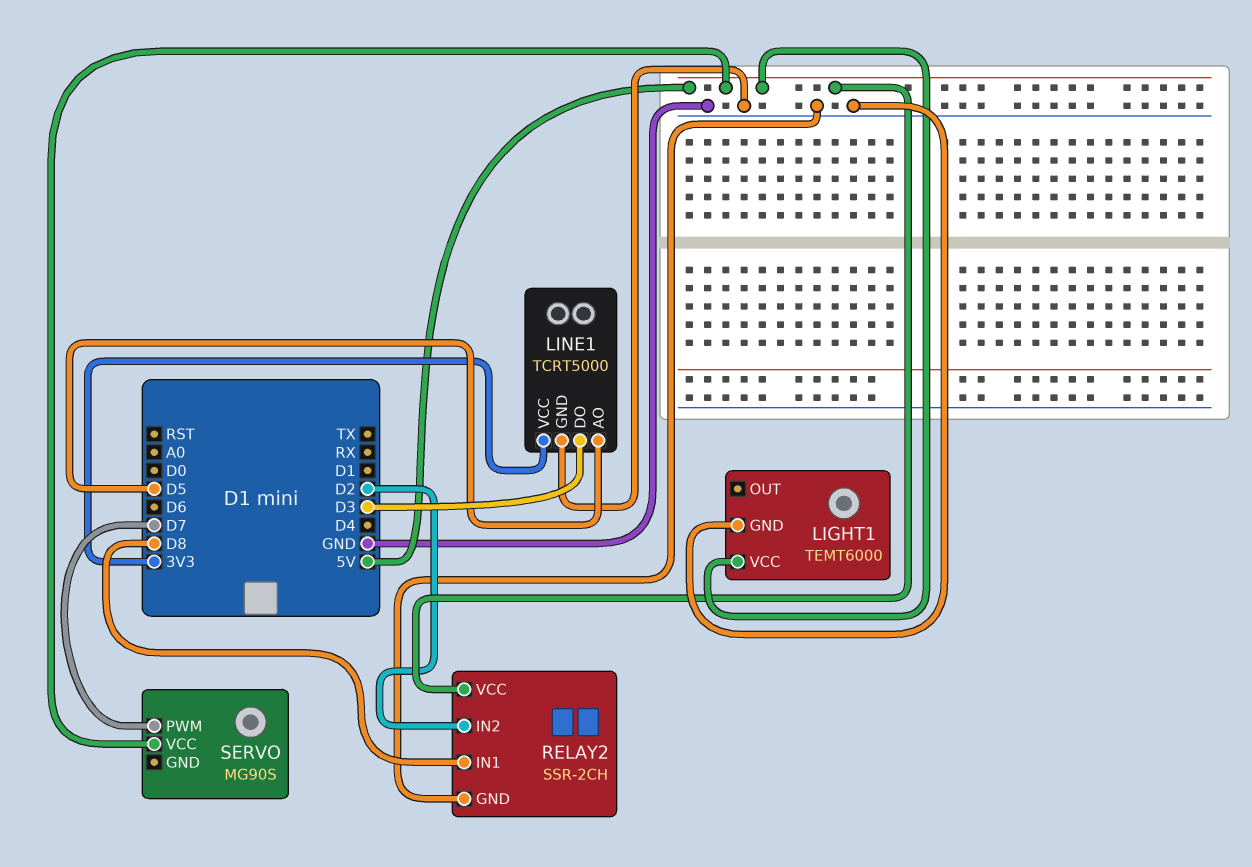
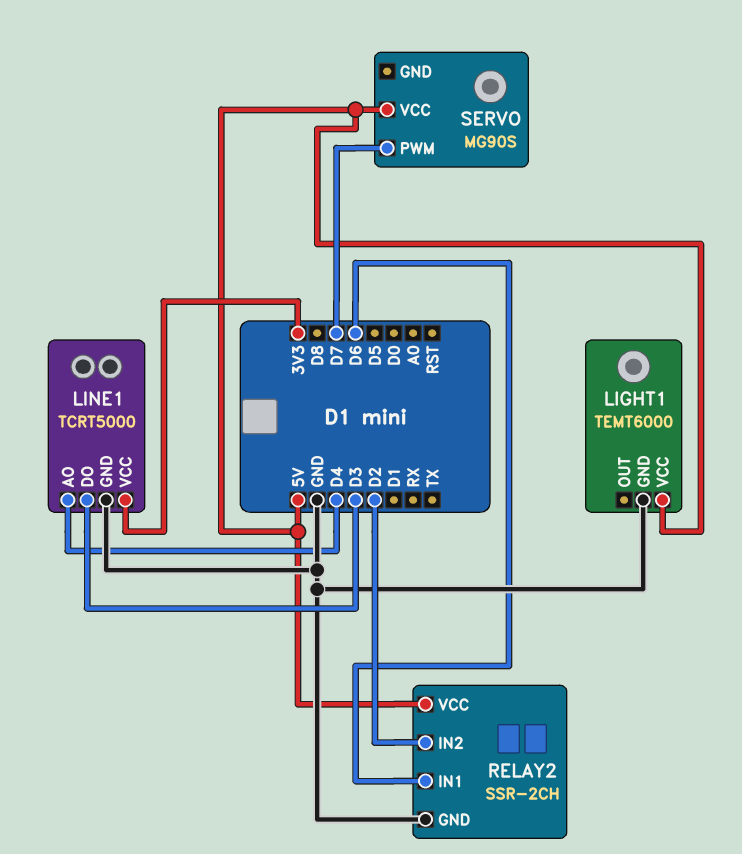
LINE1 pin AO: D5 -> D4
RELAY2 pin IN1: D8 -> D6

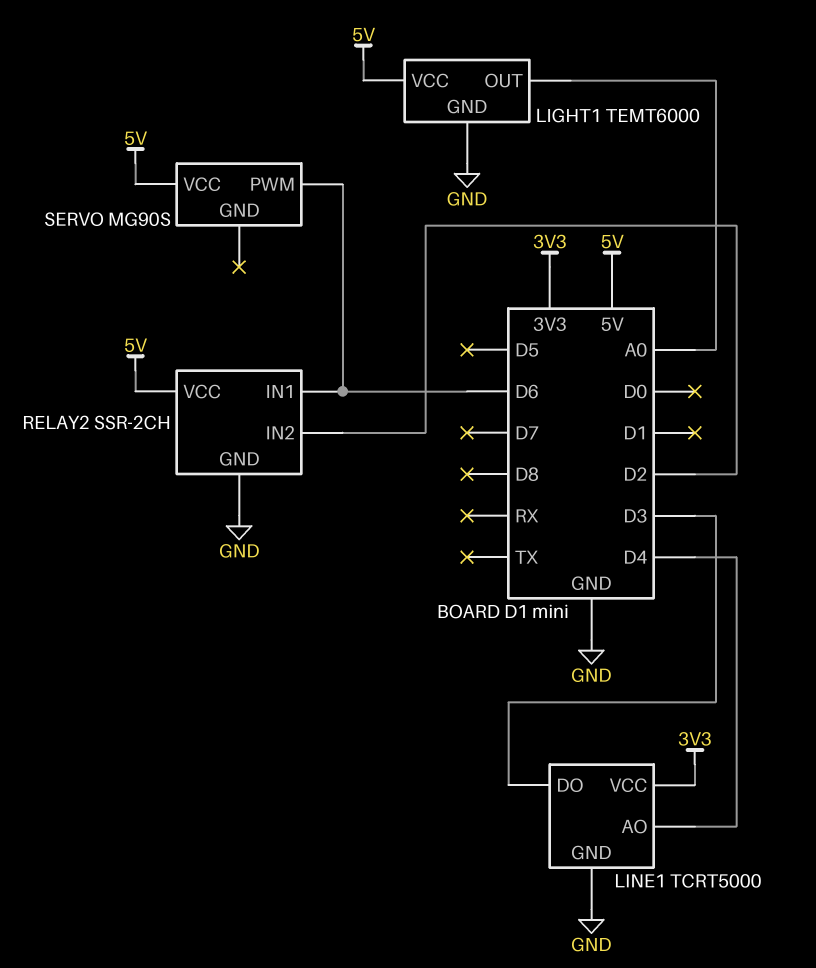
LIGHT1 pin OUT: none -> A0
SERVO pin PWM: D7 -> D6

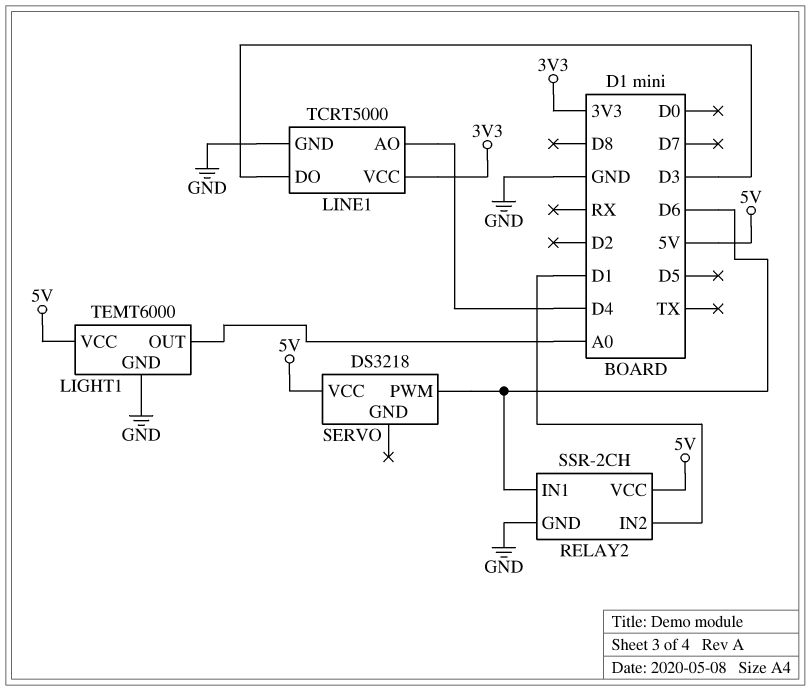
RELAY2 pin IN2: D2 -> D1
SERVO: MG90S -> DS3218

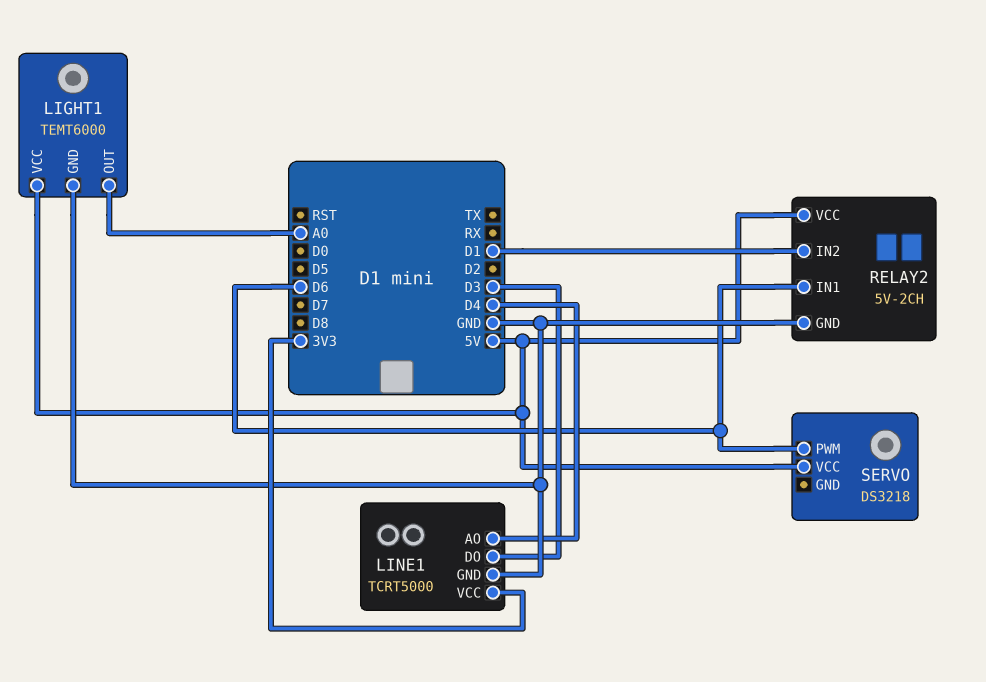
RELAY2: SSR-2CH -> 5V-2CH

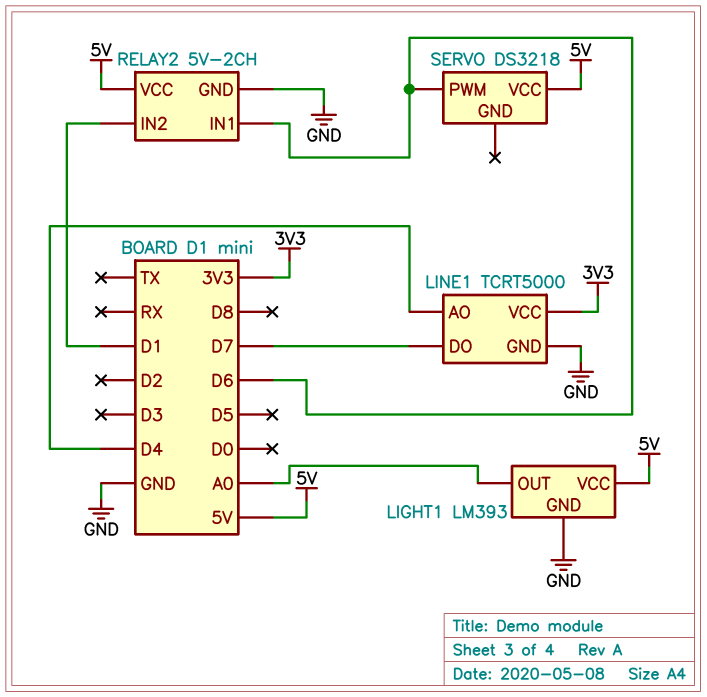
LIGHT1: TEMT6000 -> LM393
LINE1 pin DO: D3 -> D7

